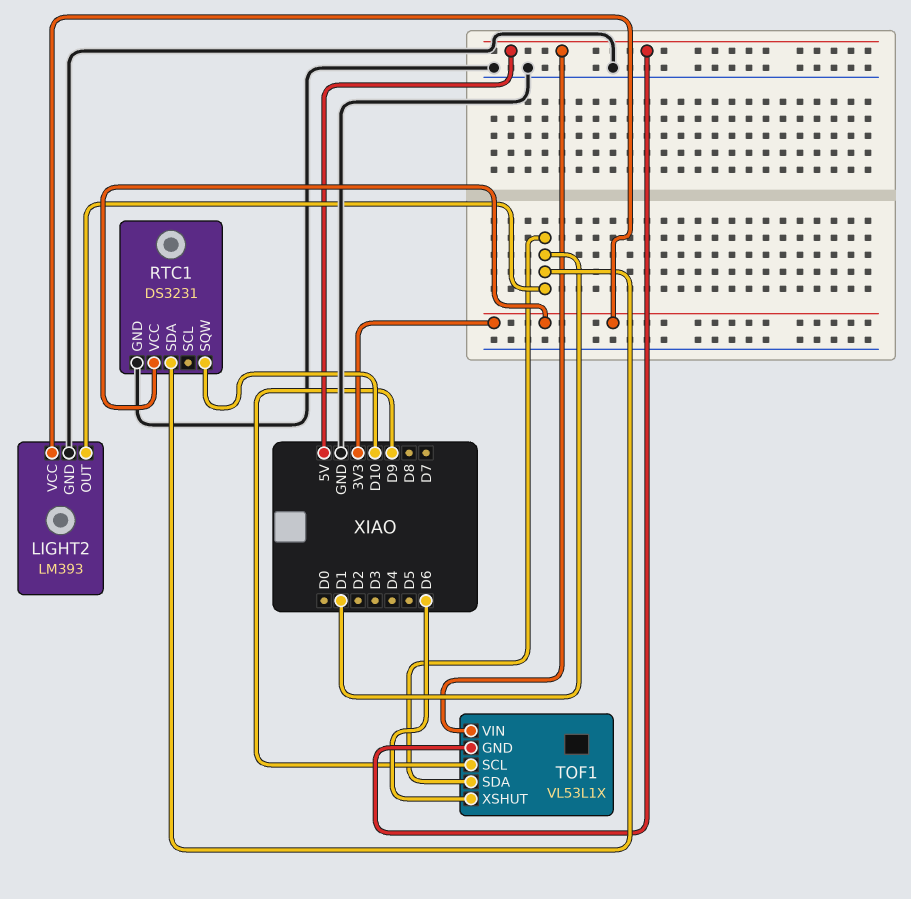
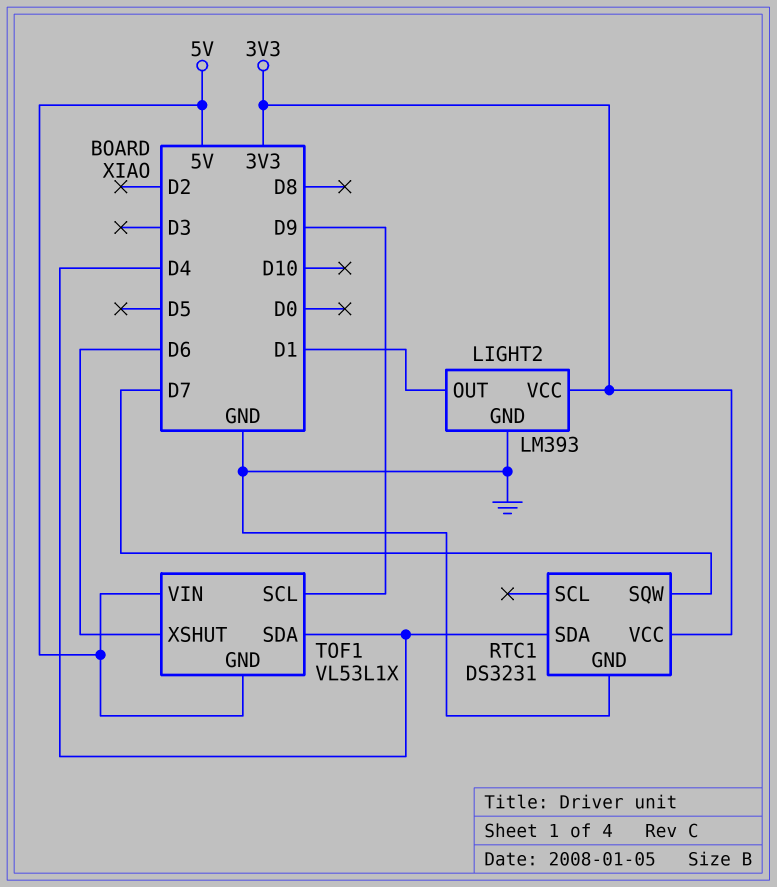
RTC1 pin SDA: D1 -> D4
RTC1 pin SQW: D10 -> D7
TOF1 pin SDA: D1 -> D4

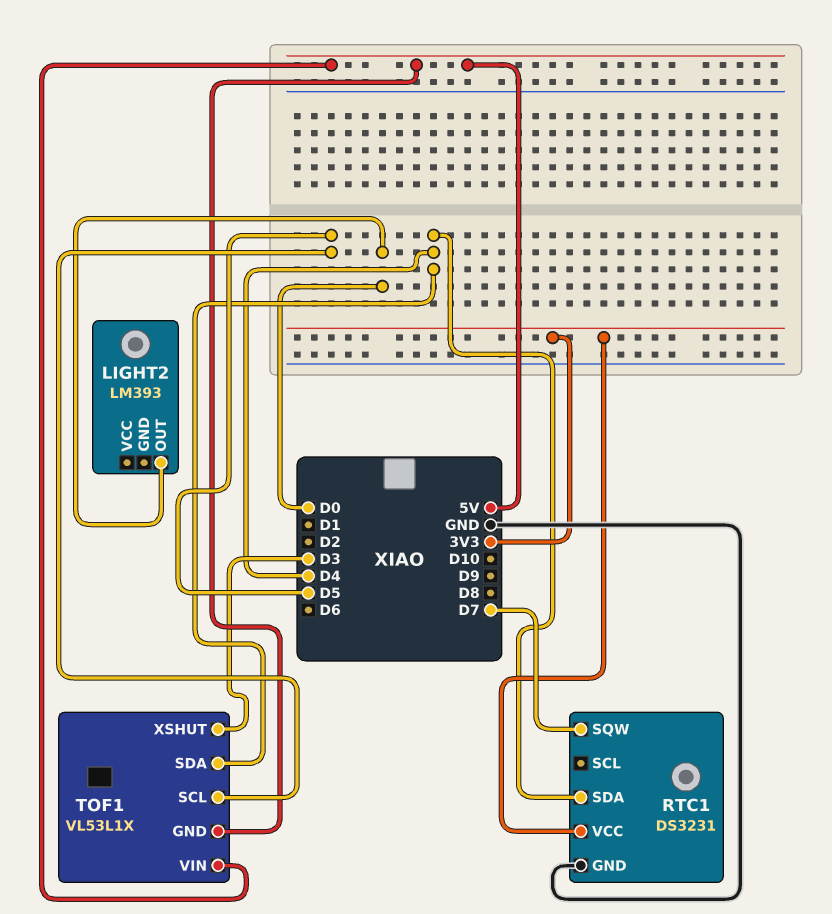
LIGHT2 pin GND: GND -> none
LIGHT2 pin OUT: D1 -> D0
LIGHT2 pin VCC: 3V3 -> none
TOF1 pin SCL: D9 -> D5
TOF1 pin XSHUT: D6 -> D3

